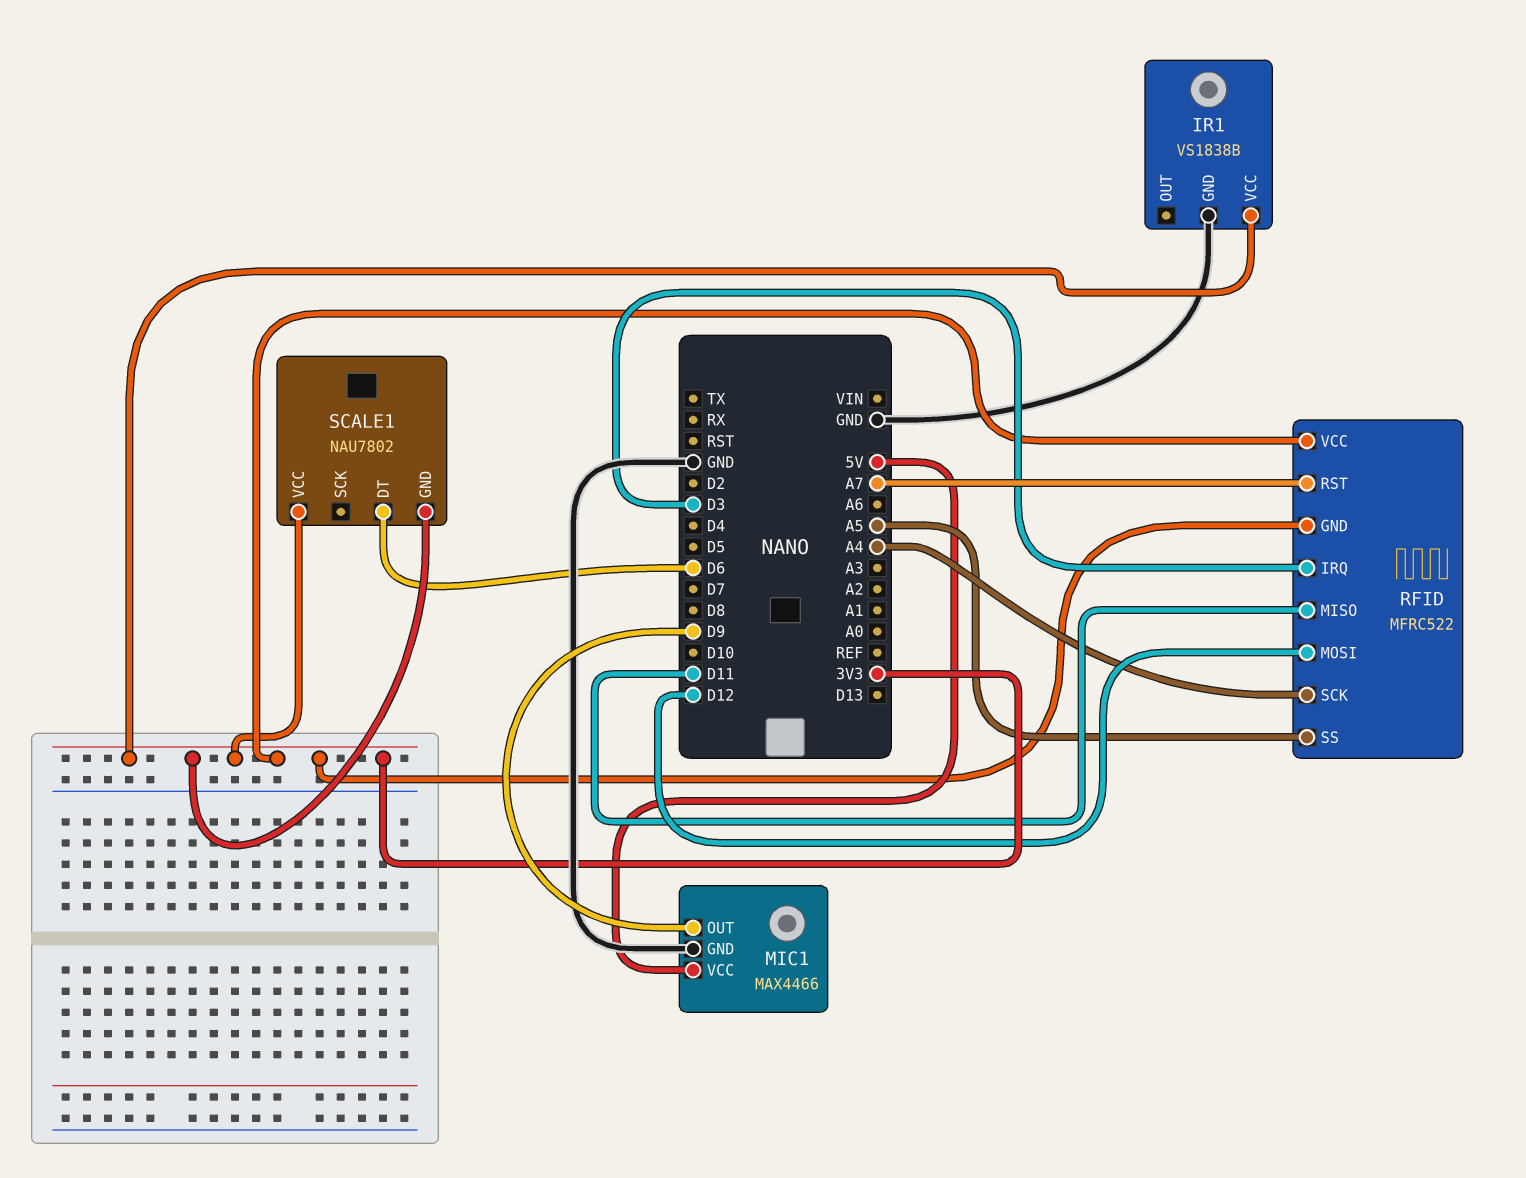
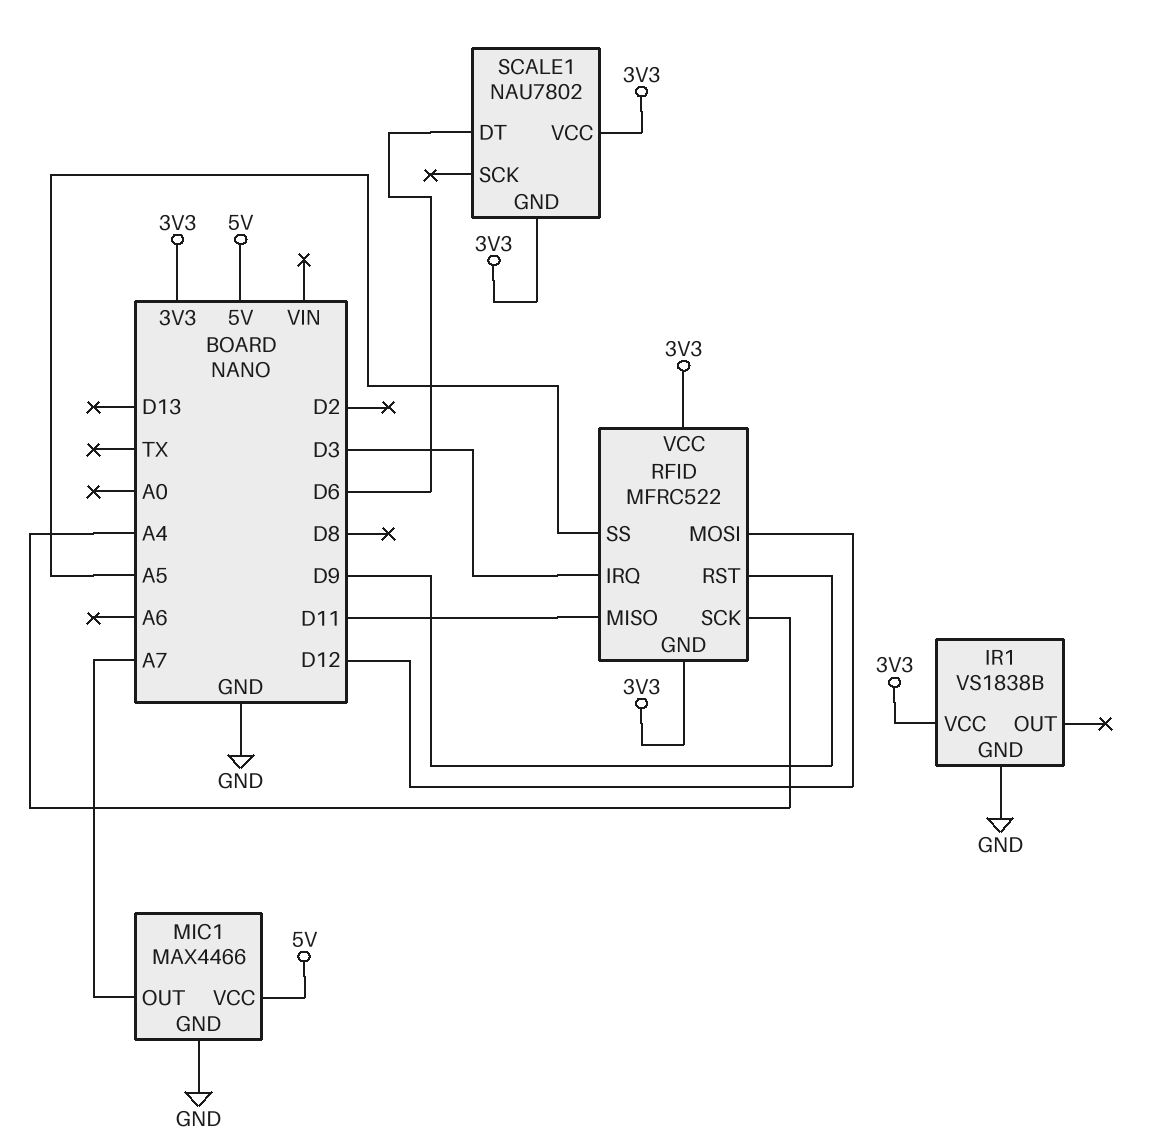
MIC1 pin OUT: D9 -> A7
RFID pin RST: A7 -> D9

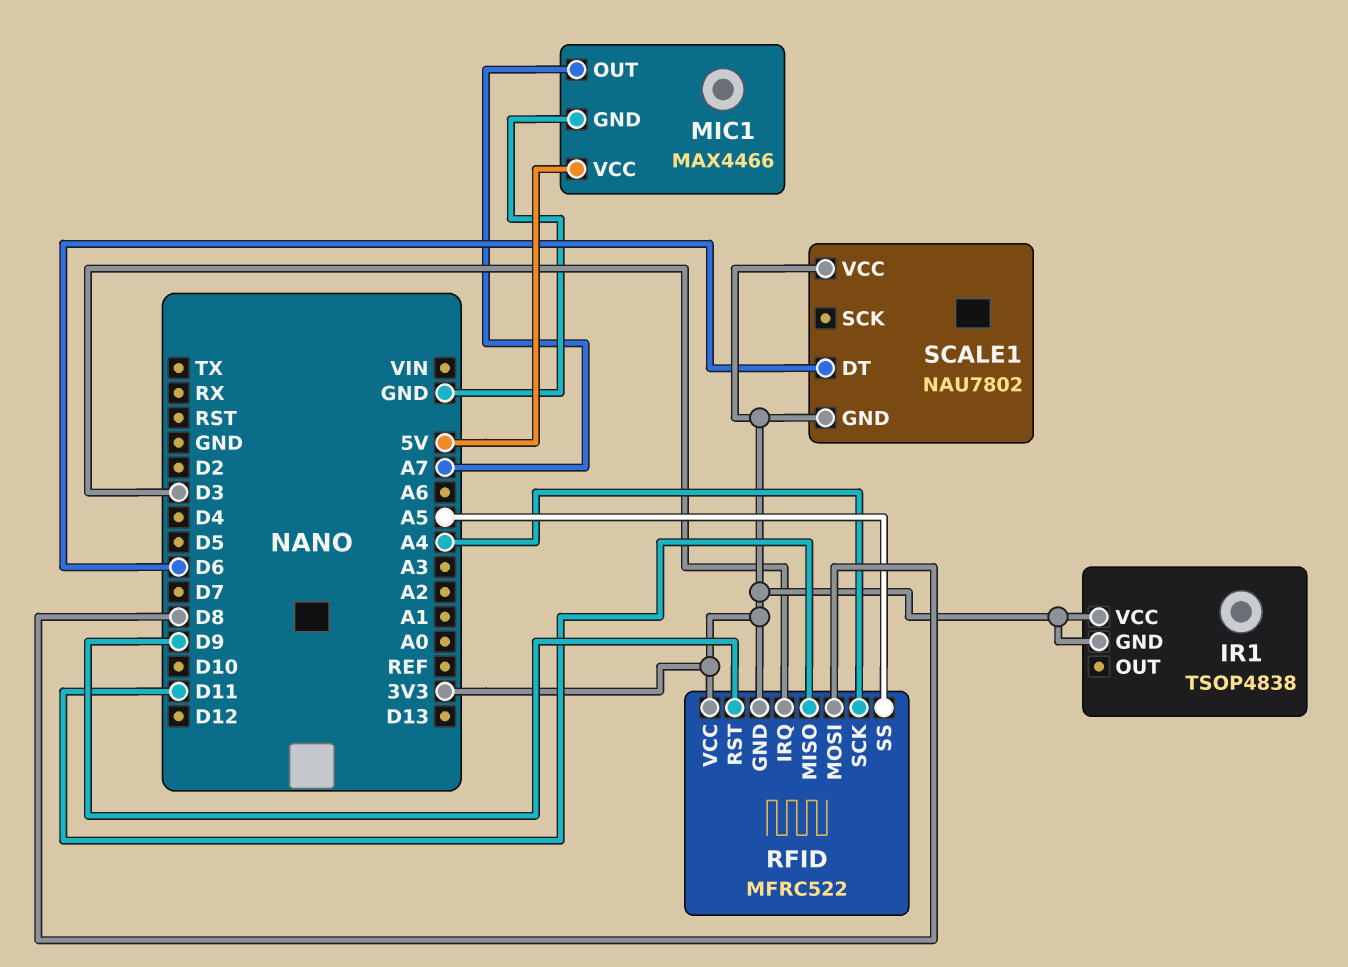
IR1: VS1838B -> TSOP4838
IR1 pin GND: GND -> 3V3
RFID pin MOSI: D12 -> D8

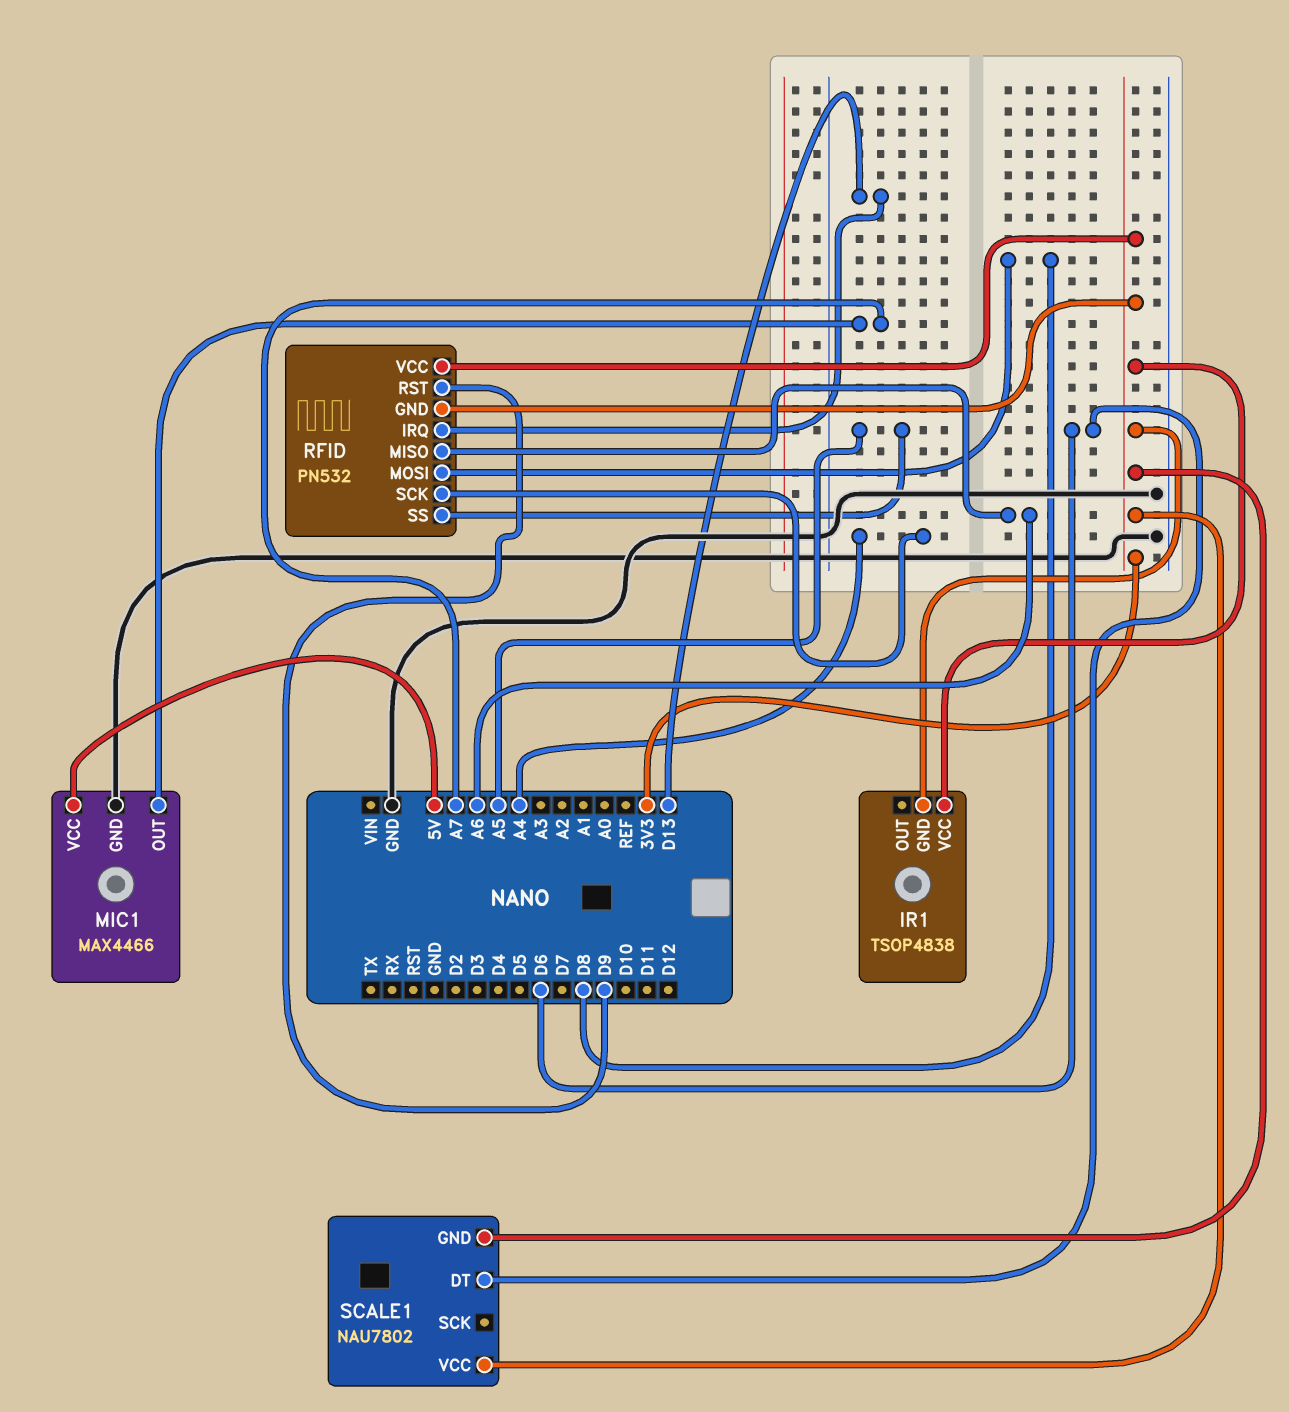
RFID: MFRC522 -> PN532
RFID pin IRQ: D3 -> D13
RFID pin MISO: D11 -> A6

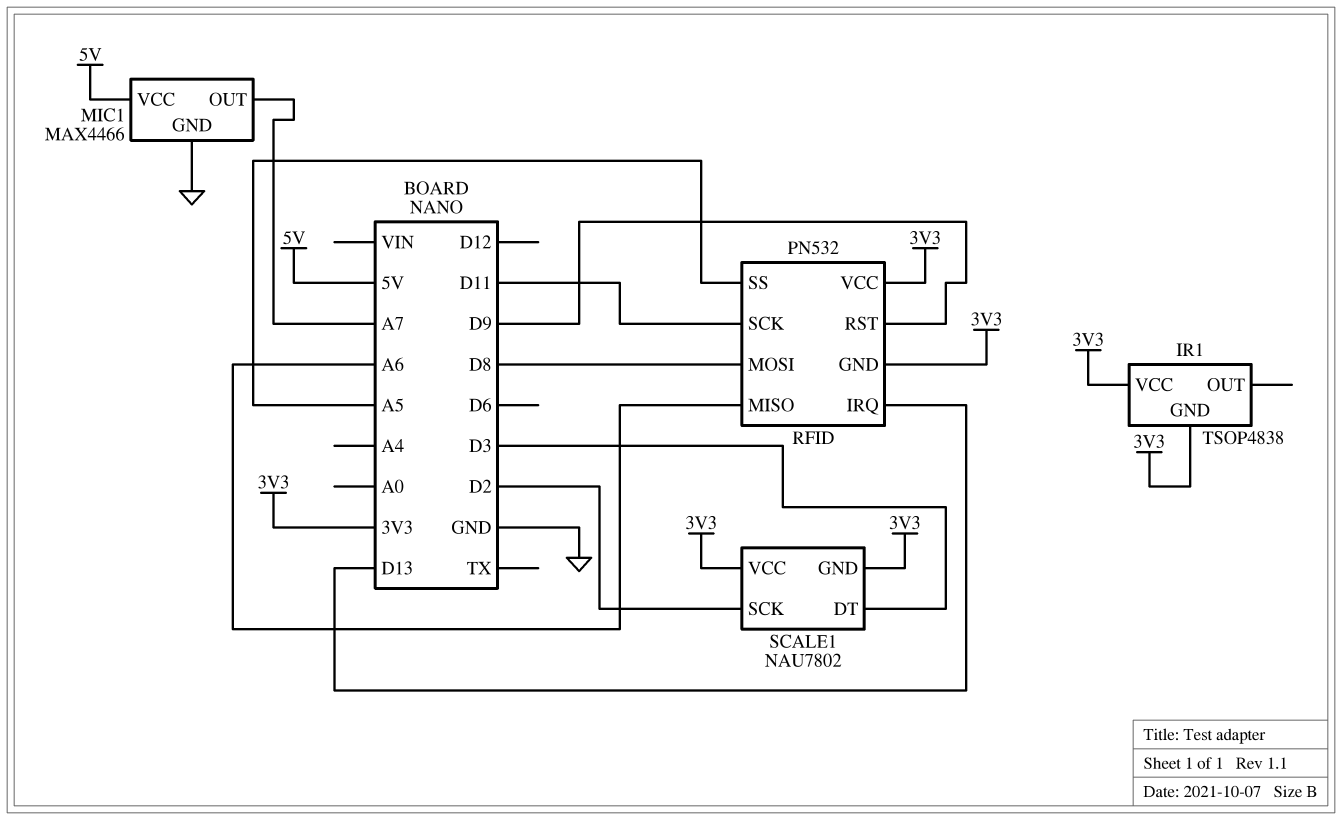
RFID pin SCK: A4 -> D11
SCALE1 pin DT: D6 -> D3
SCALE1 pin SCK: none -> D2

